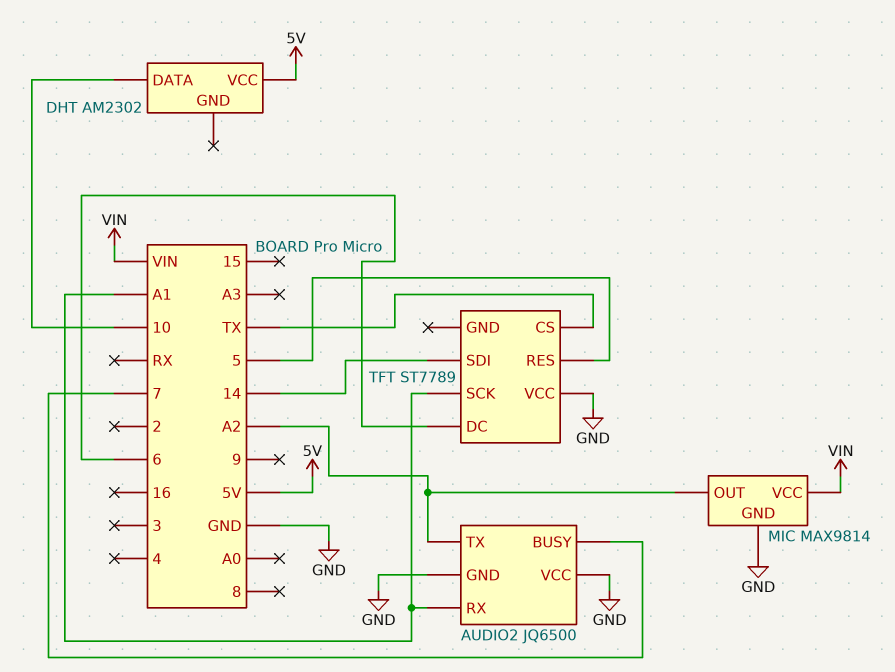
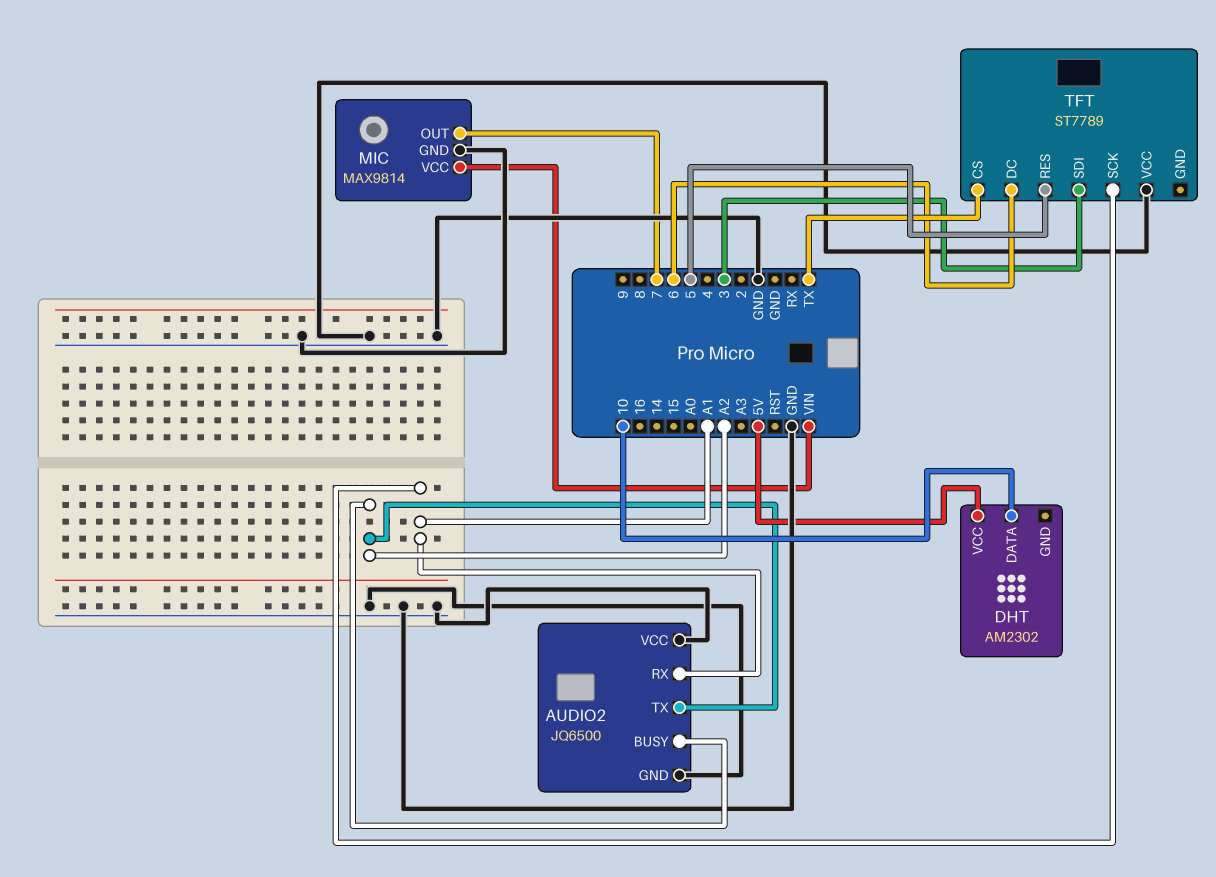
AUDIO2 pin BUSY: 7 -> A2
MIC pin OUT: A2 -> 7
TFT pin SDI: 14 -> 3

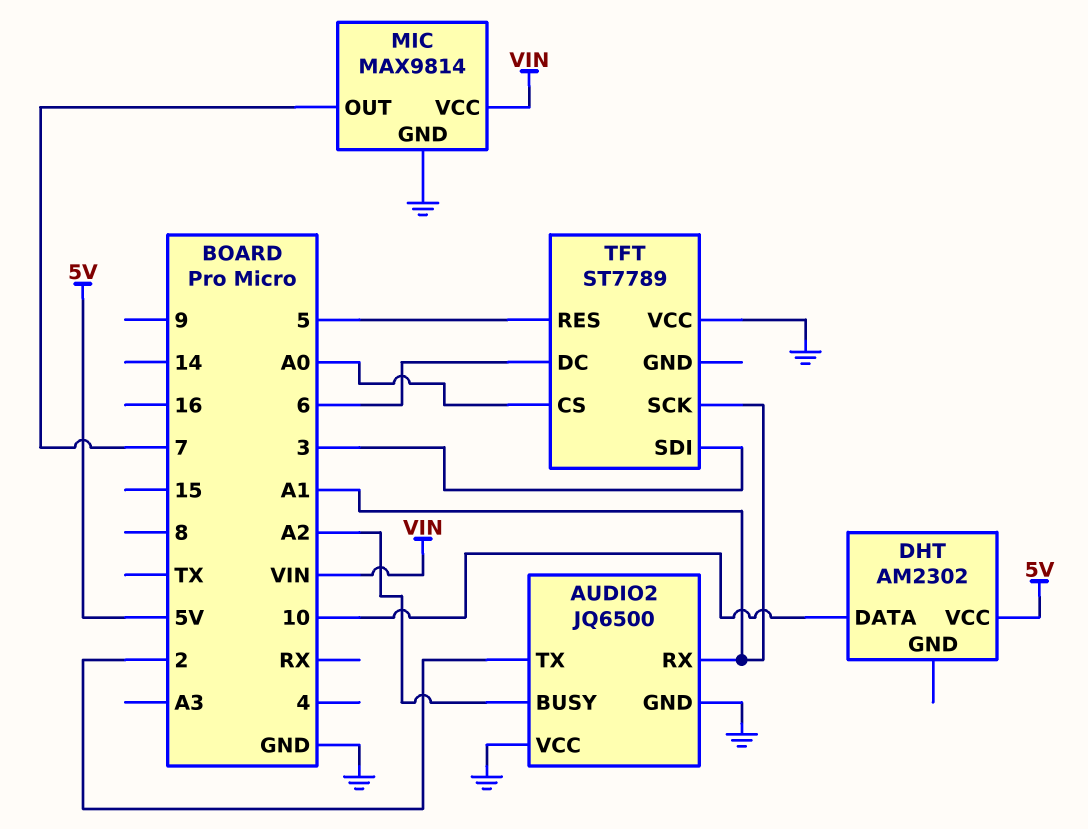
AUDIO2 pin TX: A2 -> 2
TFT pin CS: TX -> A0

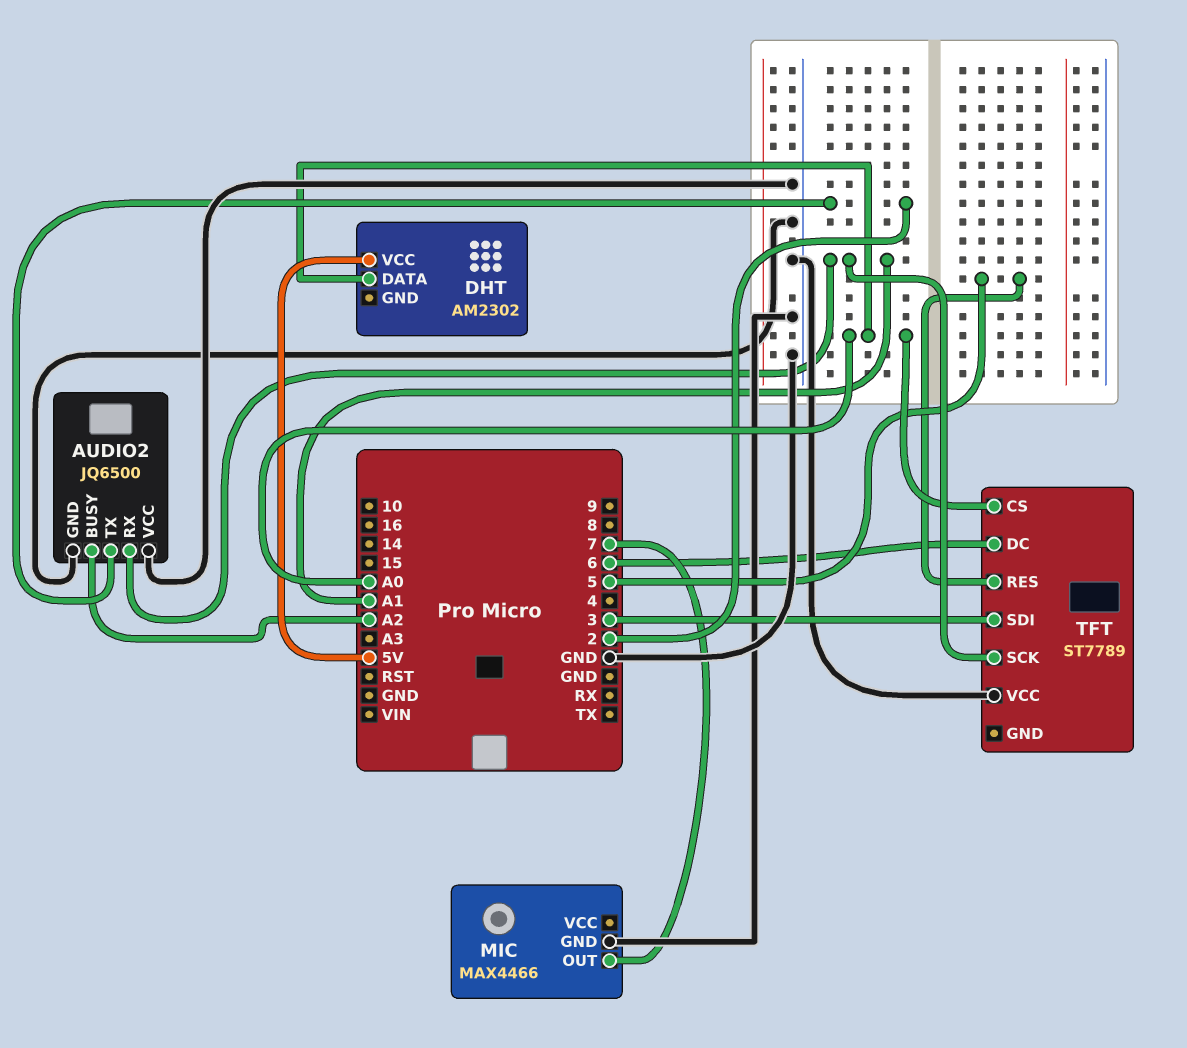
DHT pin DATA: 10 -> A0
MIC: MAX9814 -> MAX4466
MIC pin VCC: VIN -> none

